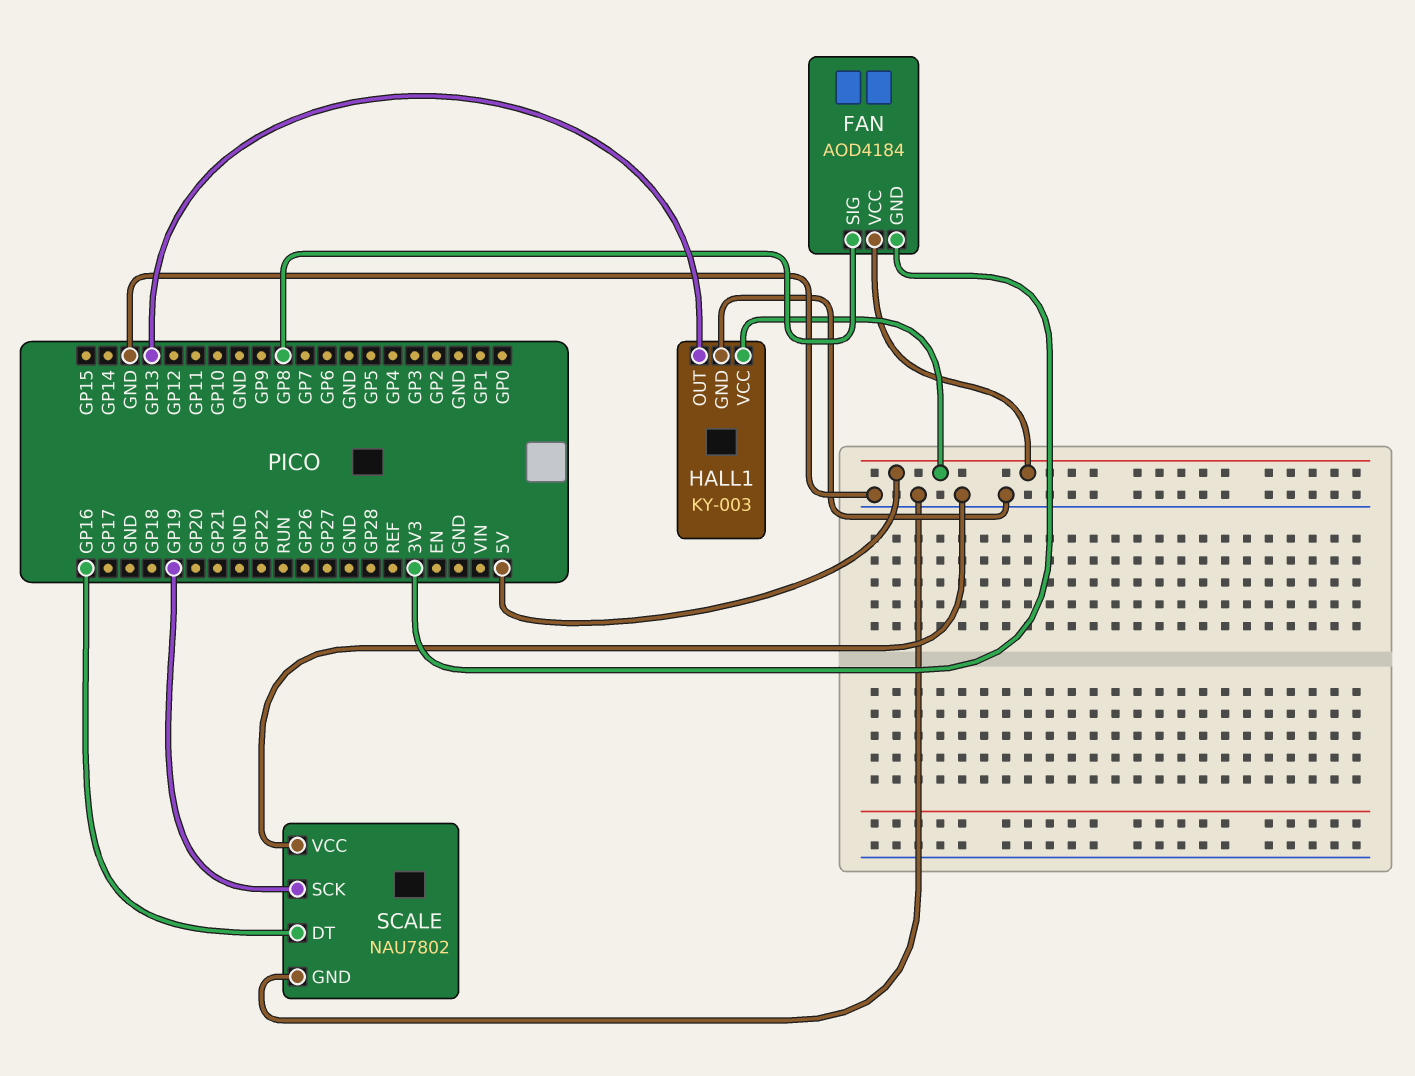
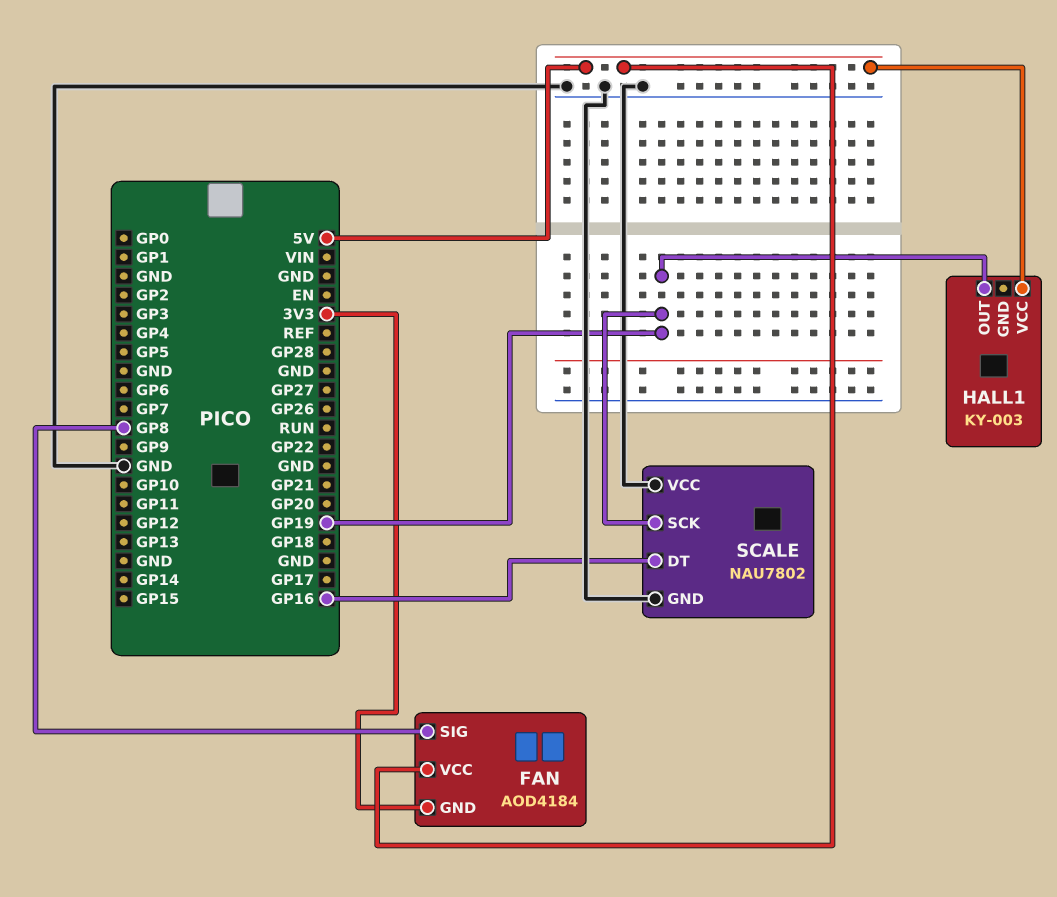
HALL1 pin GND: GND -> none
HALL1 pin OUT: GP13 -> GP19

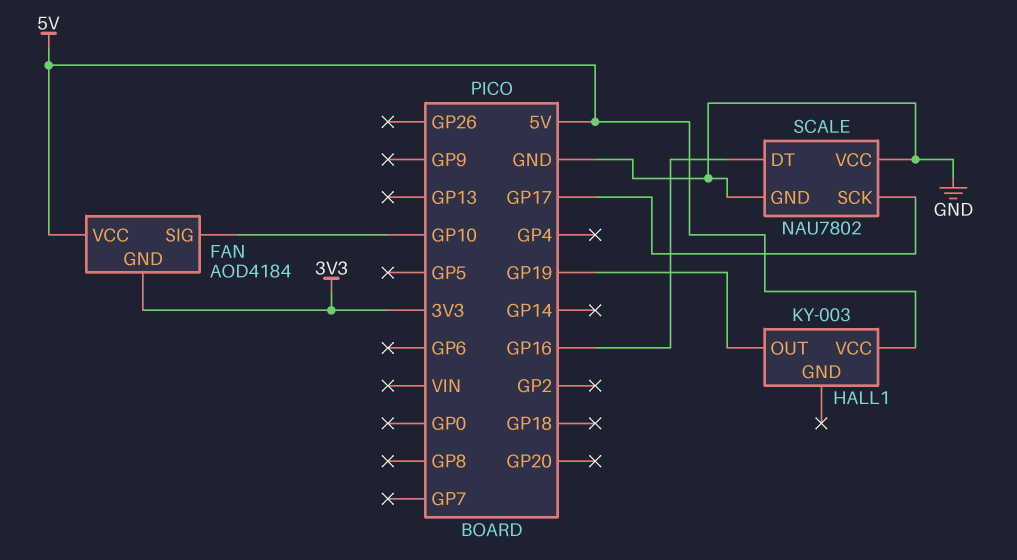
FAN pin SIG: GP8 -> GP10
SCALE pin SCK: GP19 -> GP17

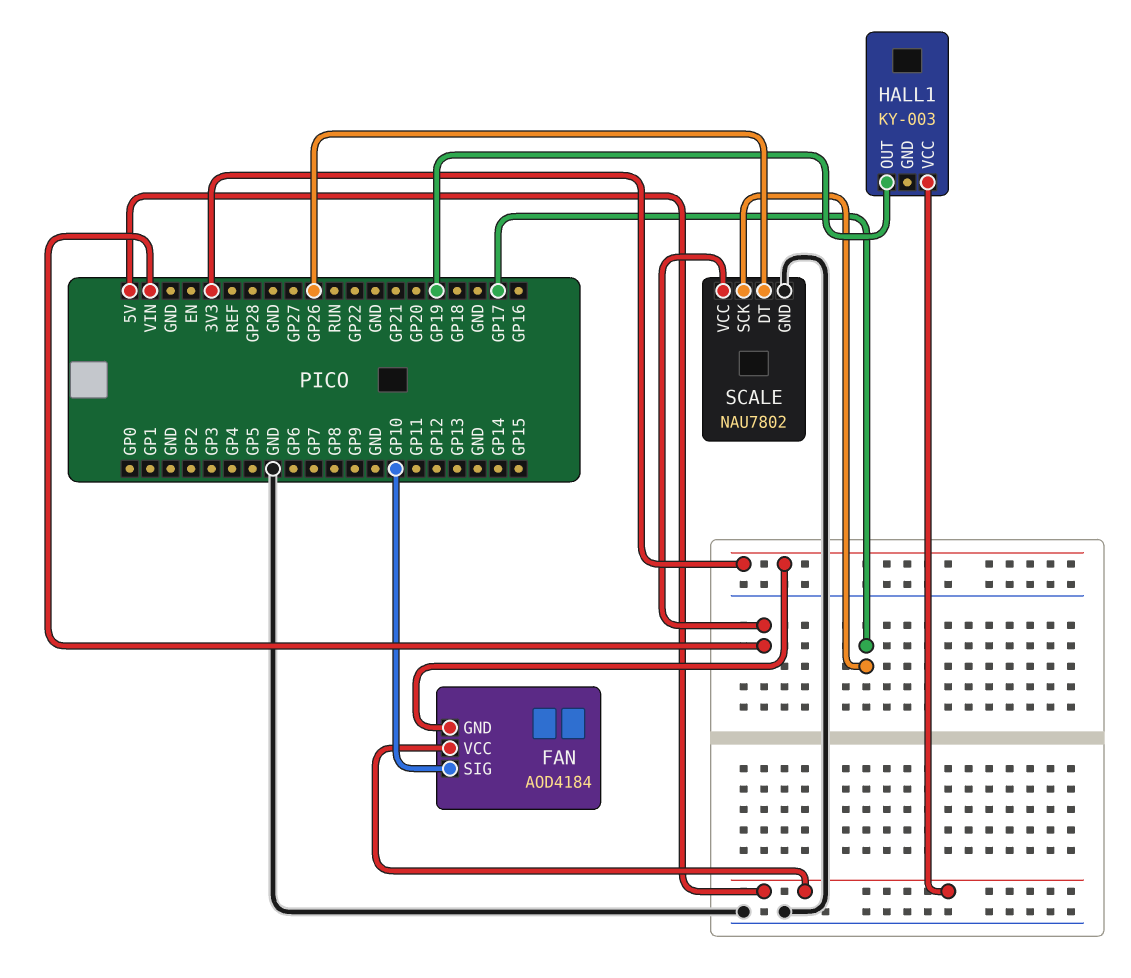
SCALE pin DT: GP16 -> GP26
SCALE pin VCC: GND -> VIN

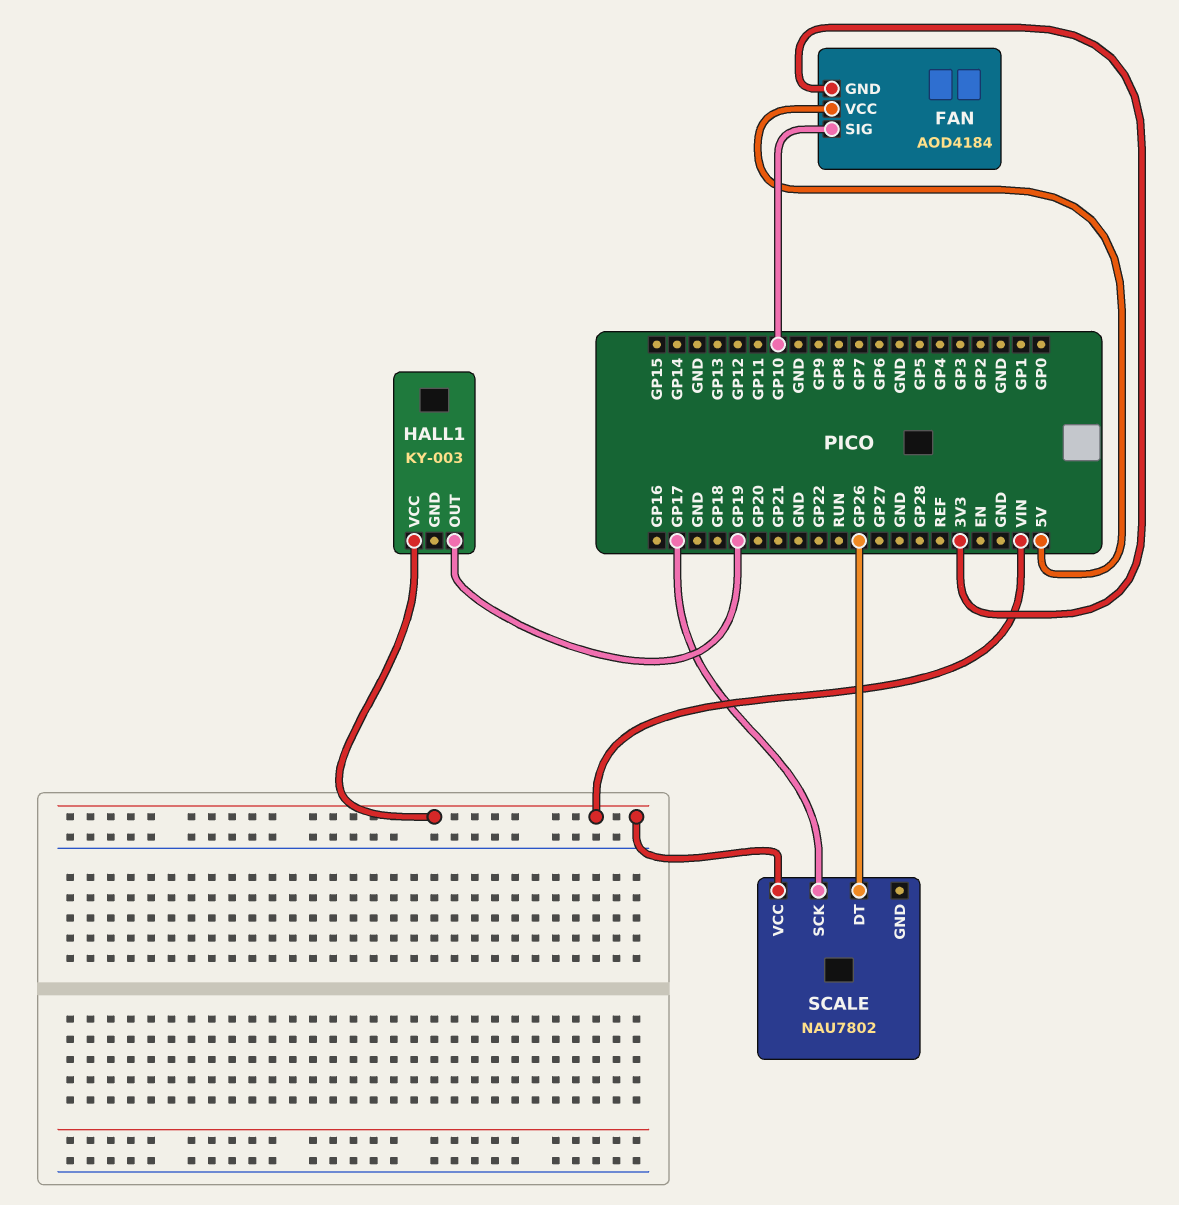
HALL1 pin VCC: 5V -> VIN
SCALE pin GND: GND -> none

